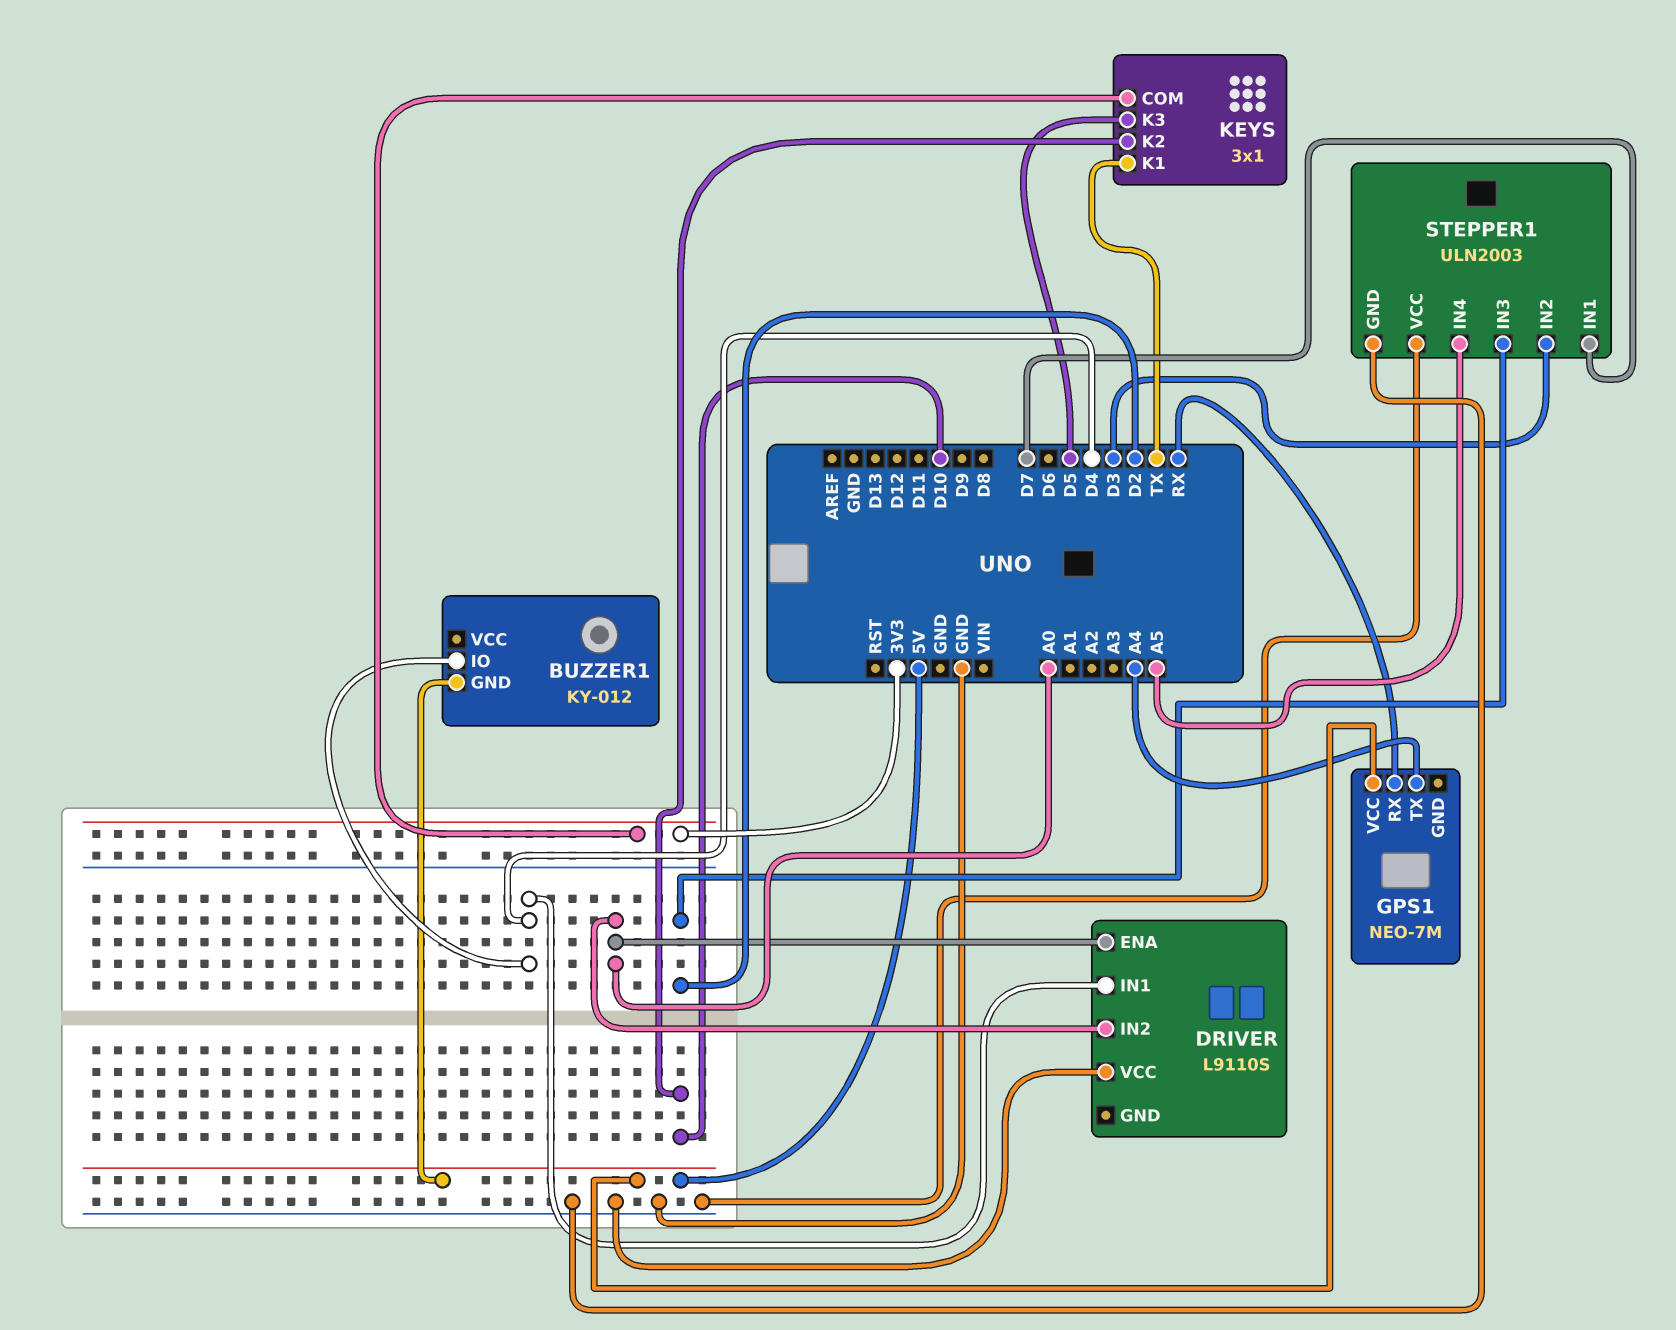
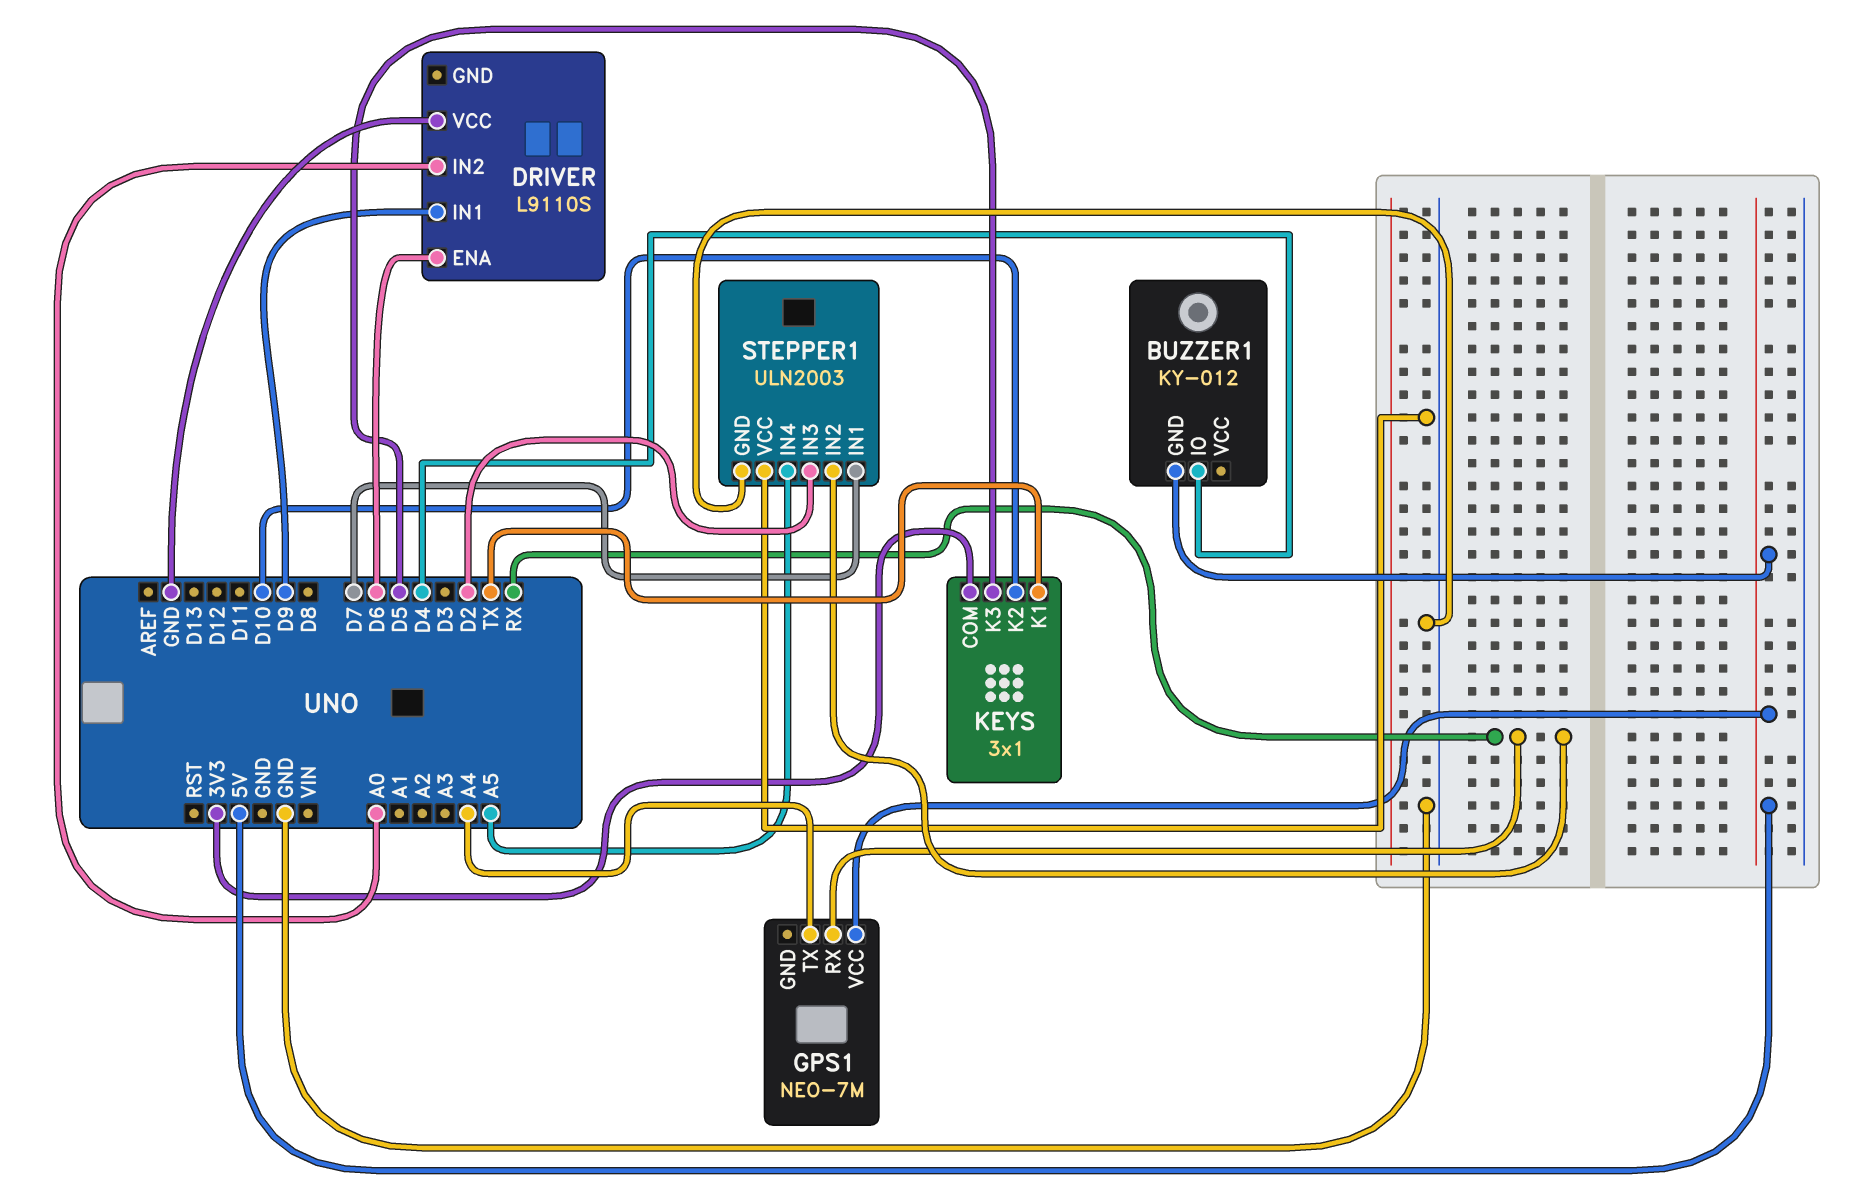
DRIVER pin ENA: A0 -> D6
DRIVER pin IN1: D4 -> D9
STEPPER1 pin IN2: D3 -> RX

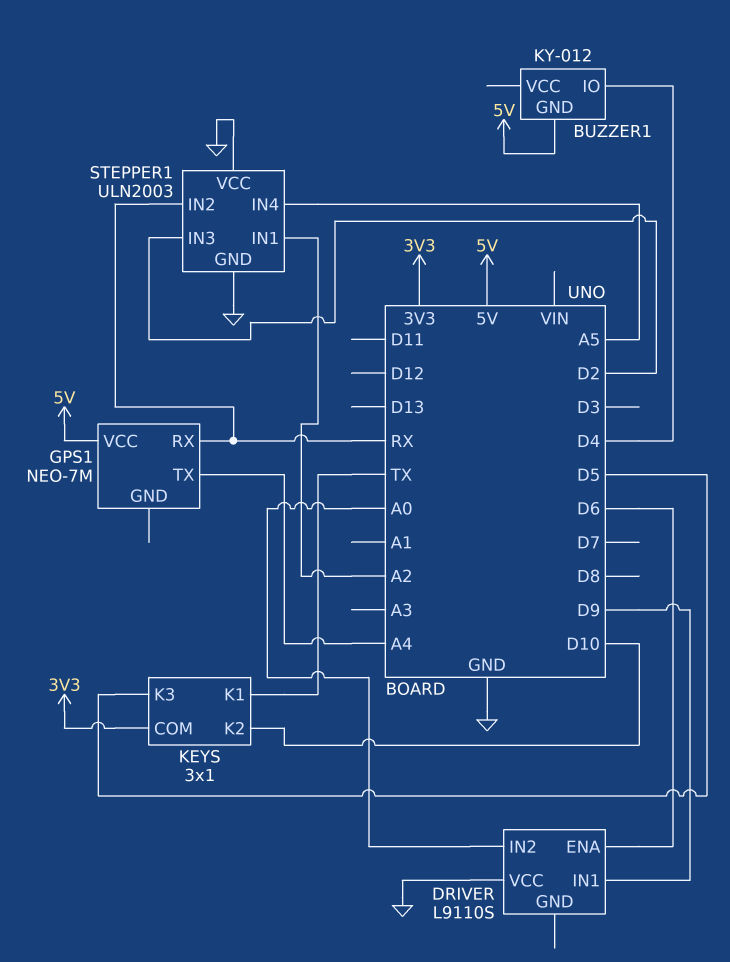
STEPPER1 pin IN1: D7 -> A2

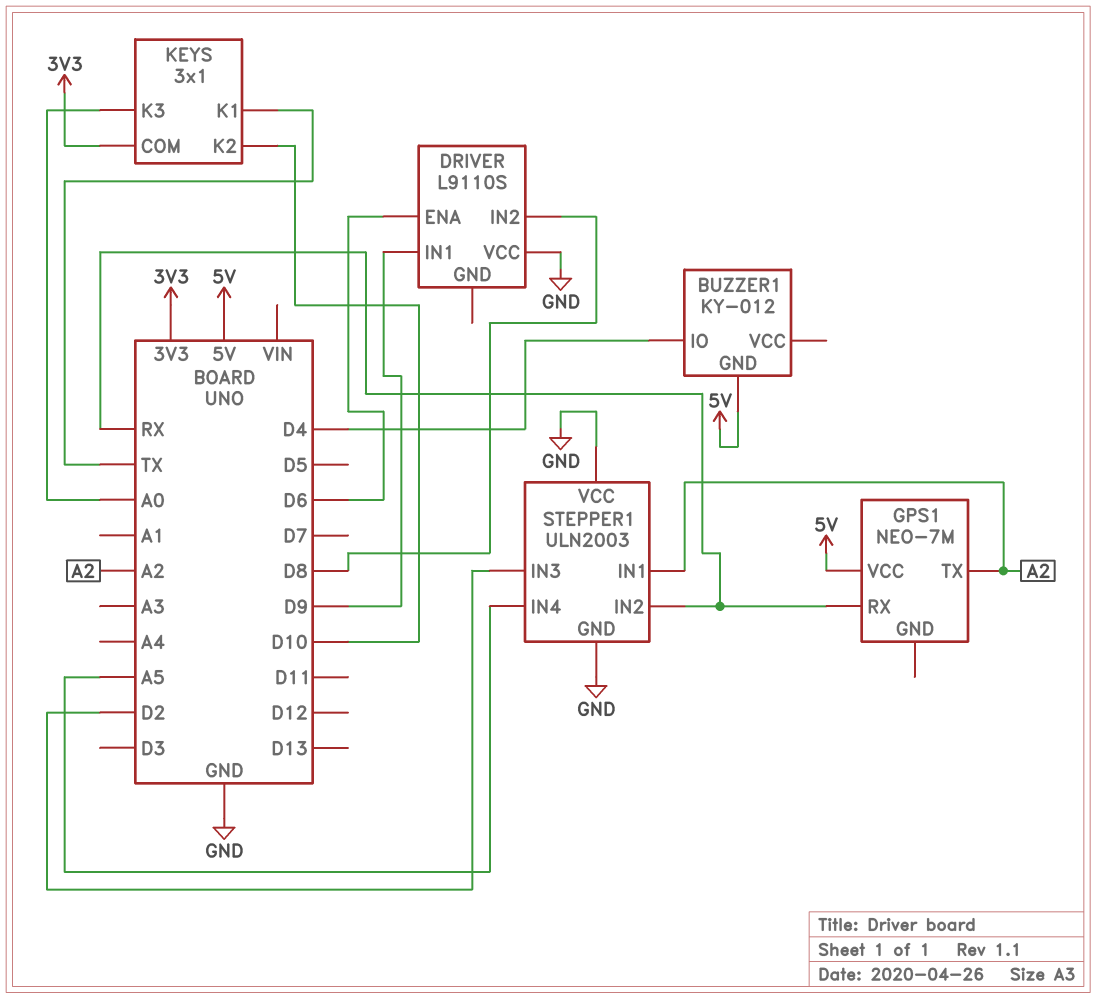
DRIVER pin IN2: A0 -> D8
GPS1 pin TX: A4 -> A2
KEYS pin K3: D5 -> A0

